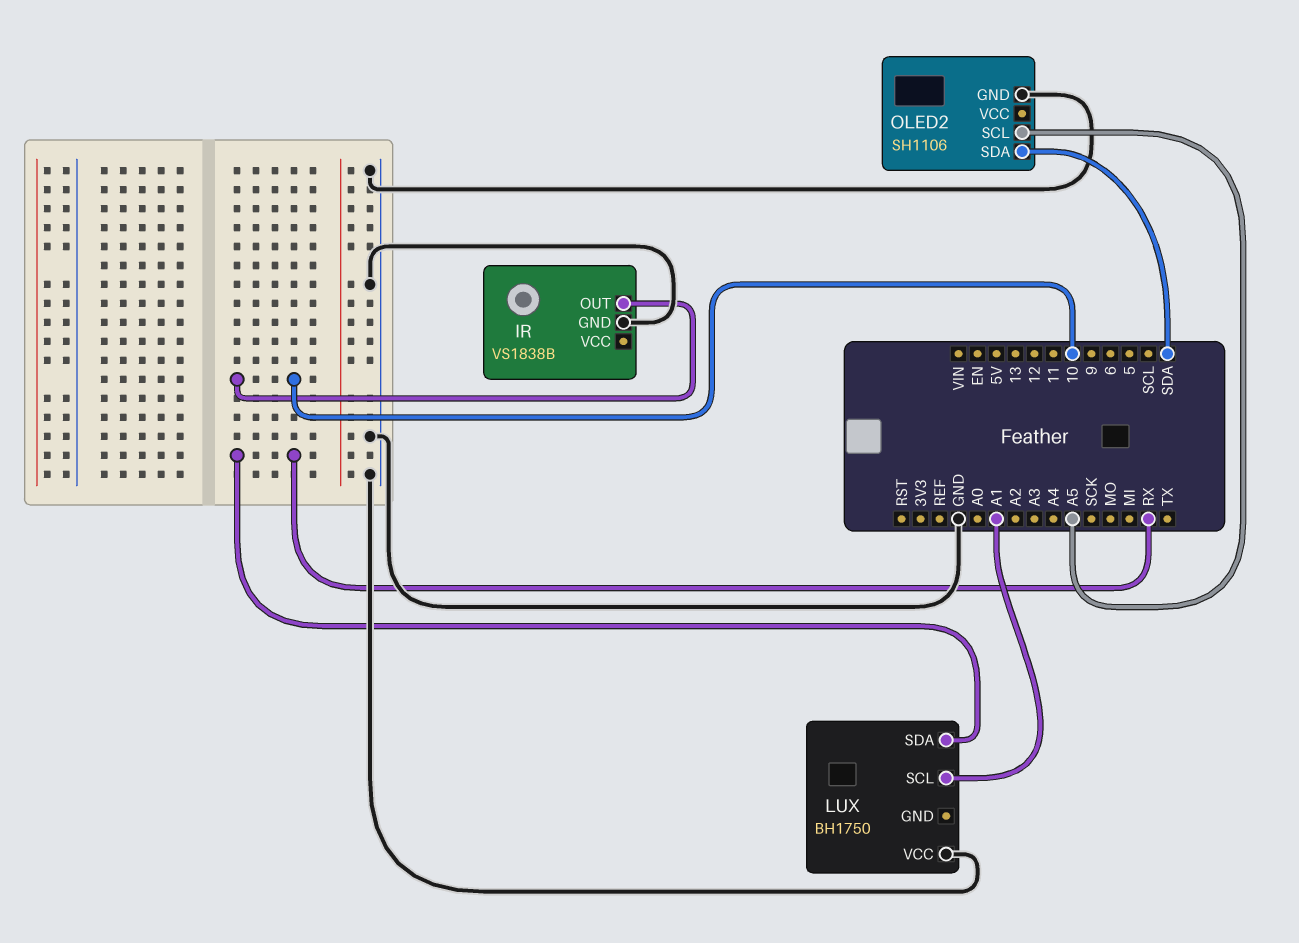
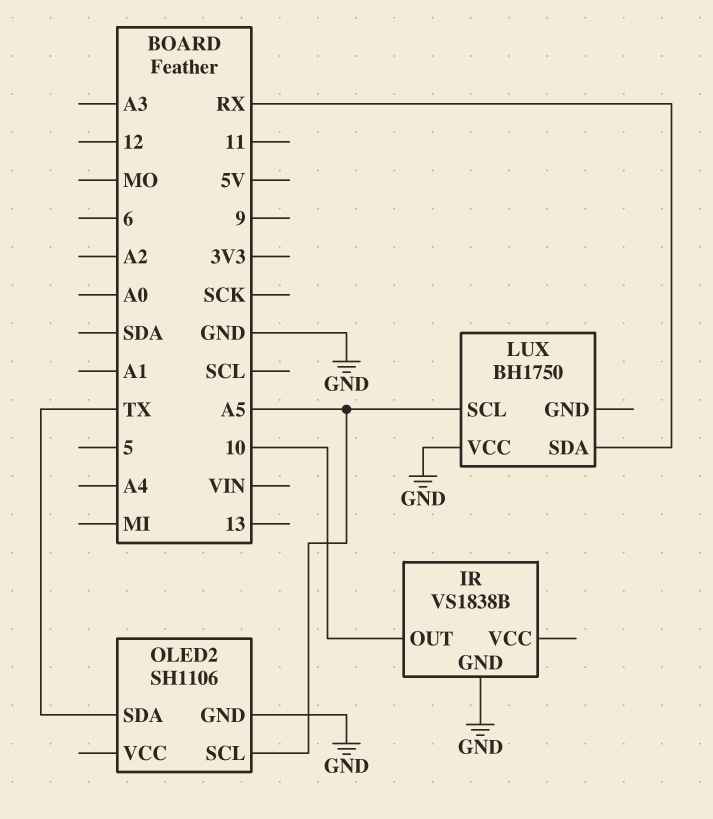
LUX pin SCL: A1 -> A5
OLED2 pin SDA: SDA -> TX

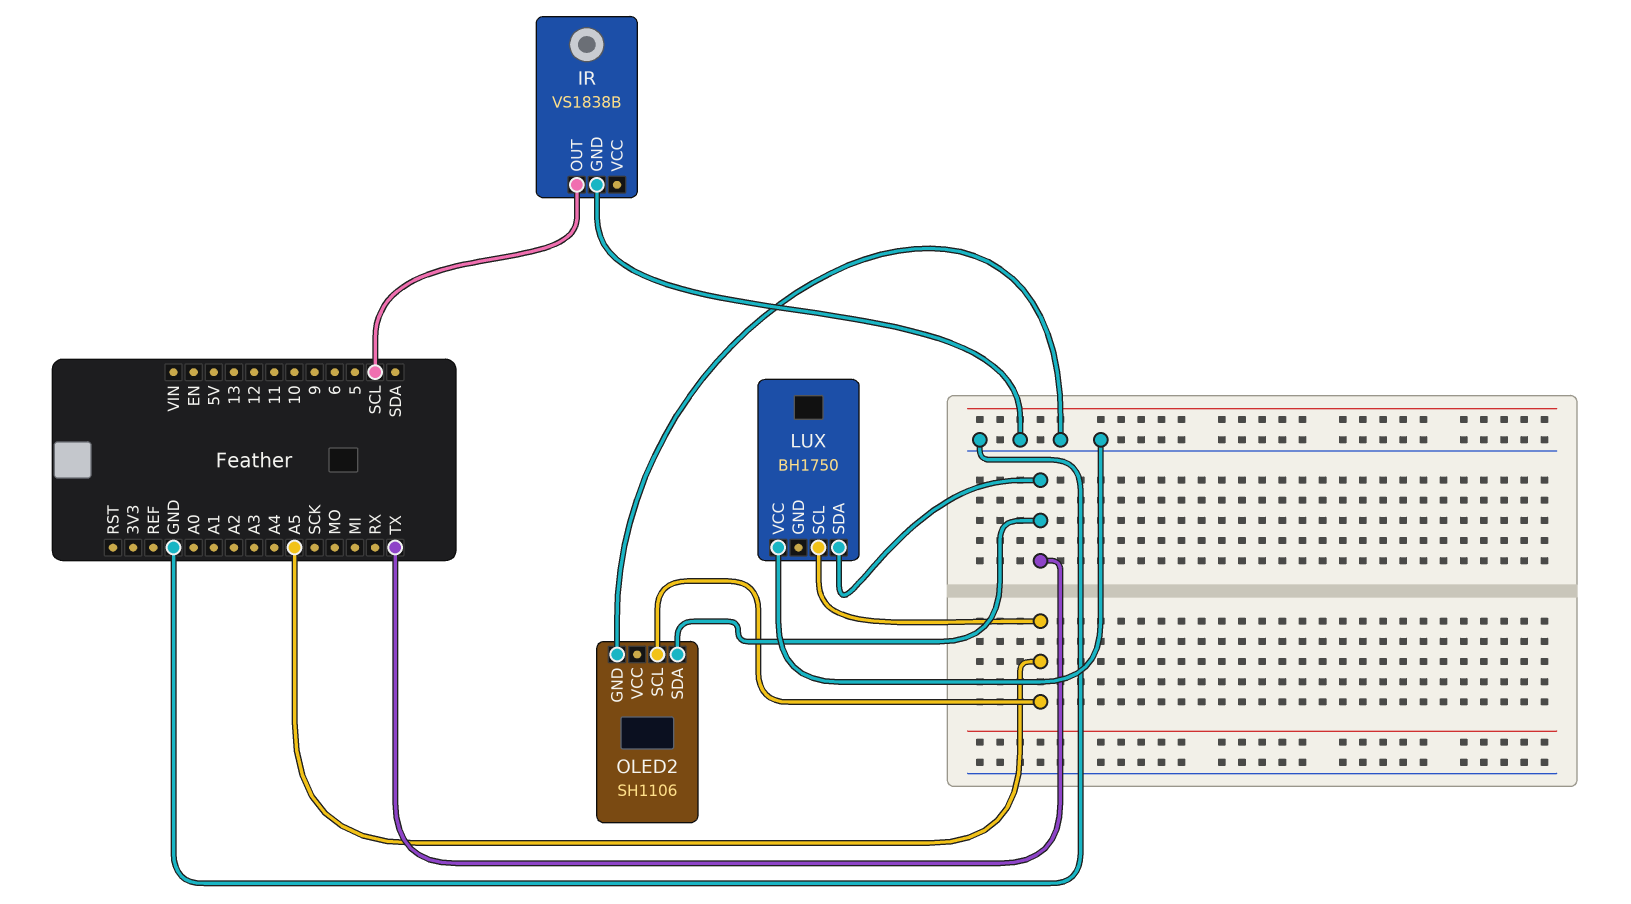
IR pin OUT: 10 -> SCL
LUX pin SDA: RX -> TX

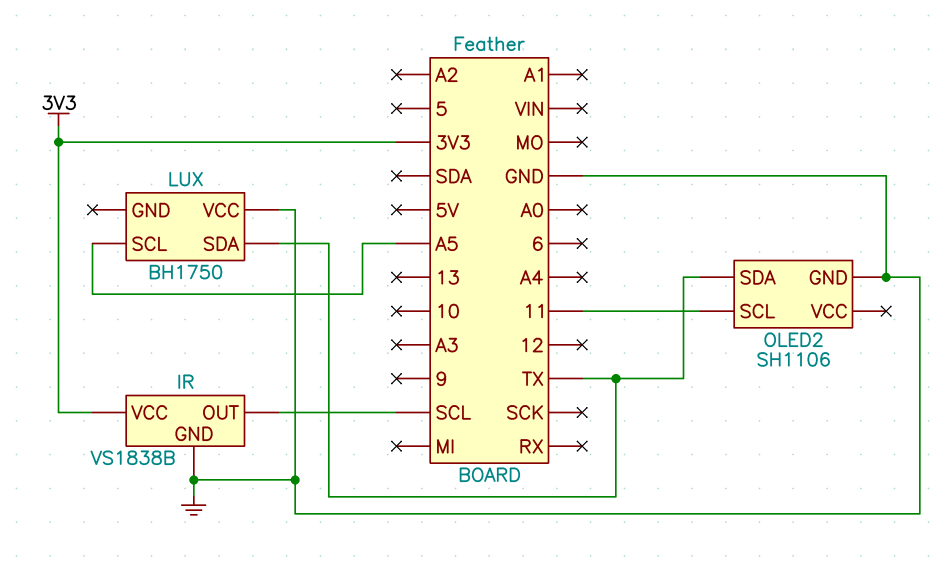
IR pin VCC: none -> 3V3
OLED2 pin SCL: A5 -> 11

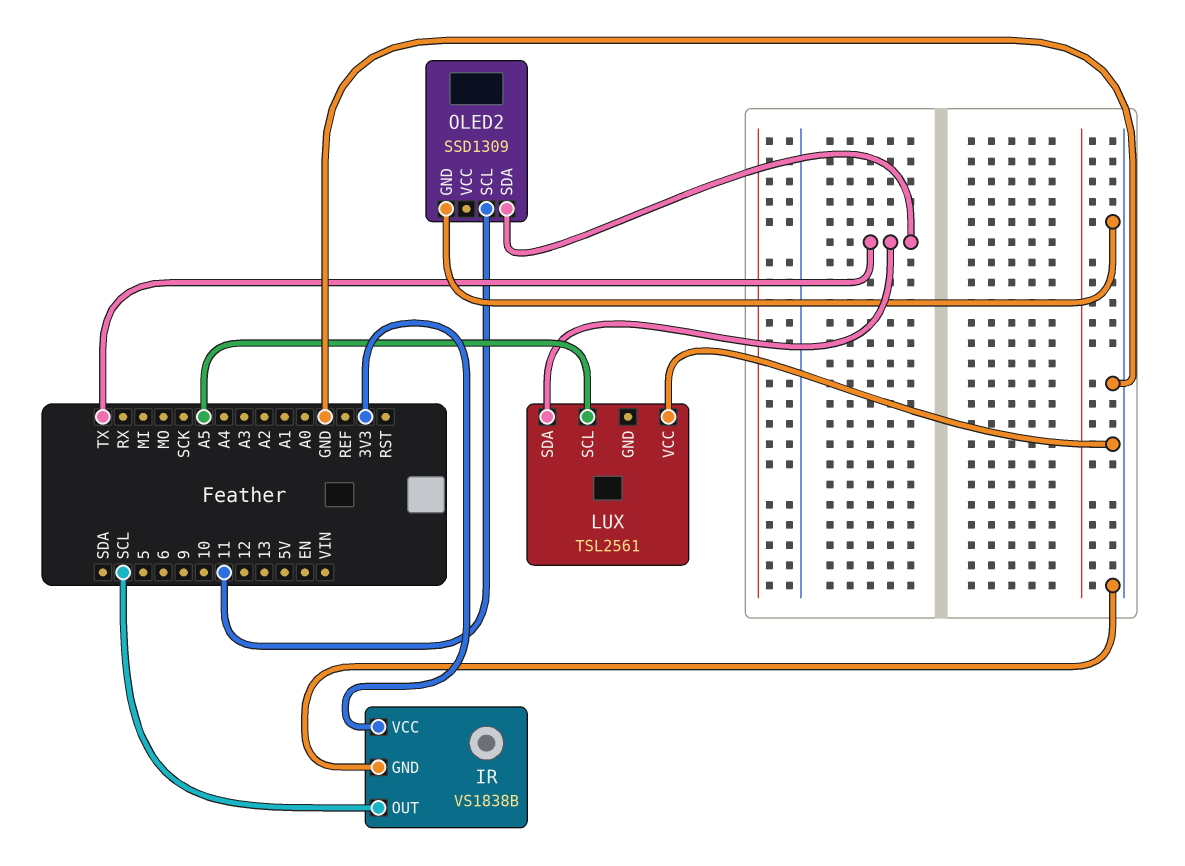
LUX: BH1750 -> TSL2561
OLED2: SH1106 -> SSD1309

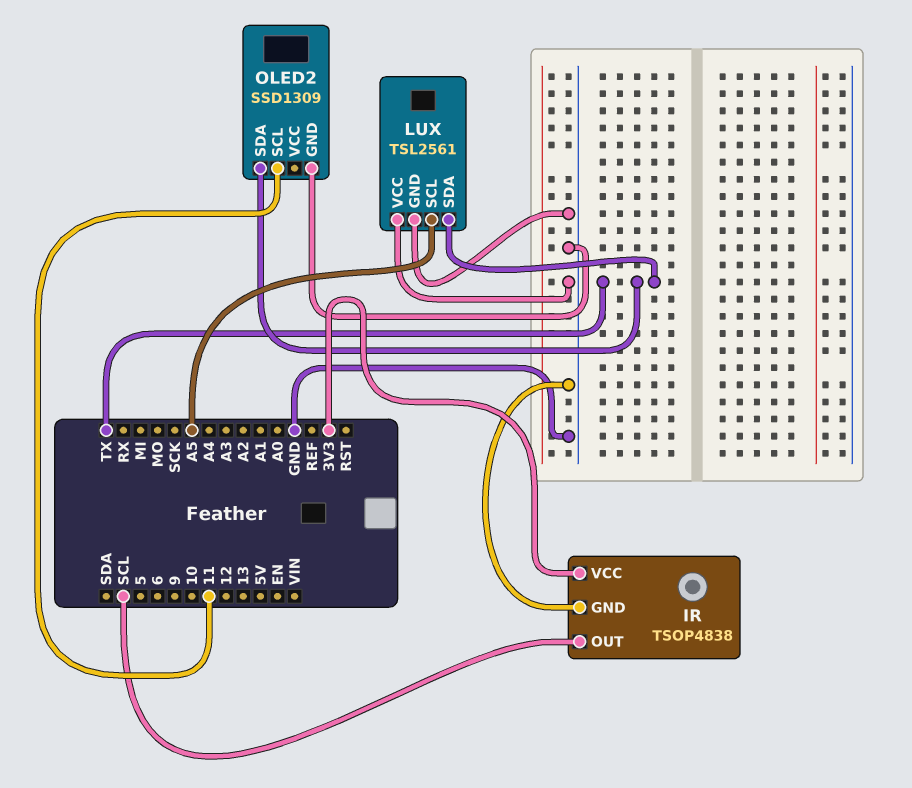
IR: VS1838B -> TSOP4838
LUX pin GND: none -> GND

